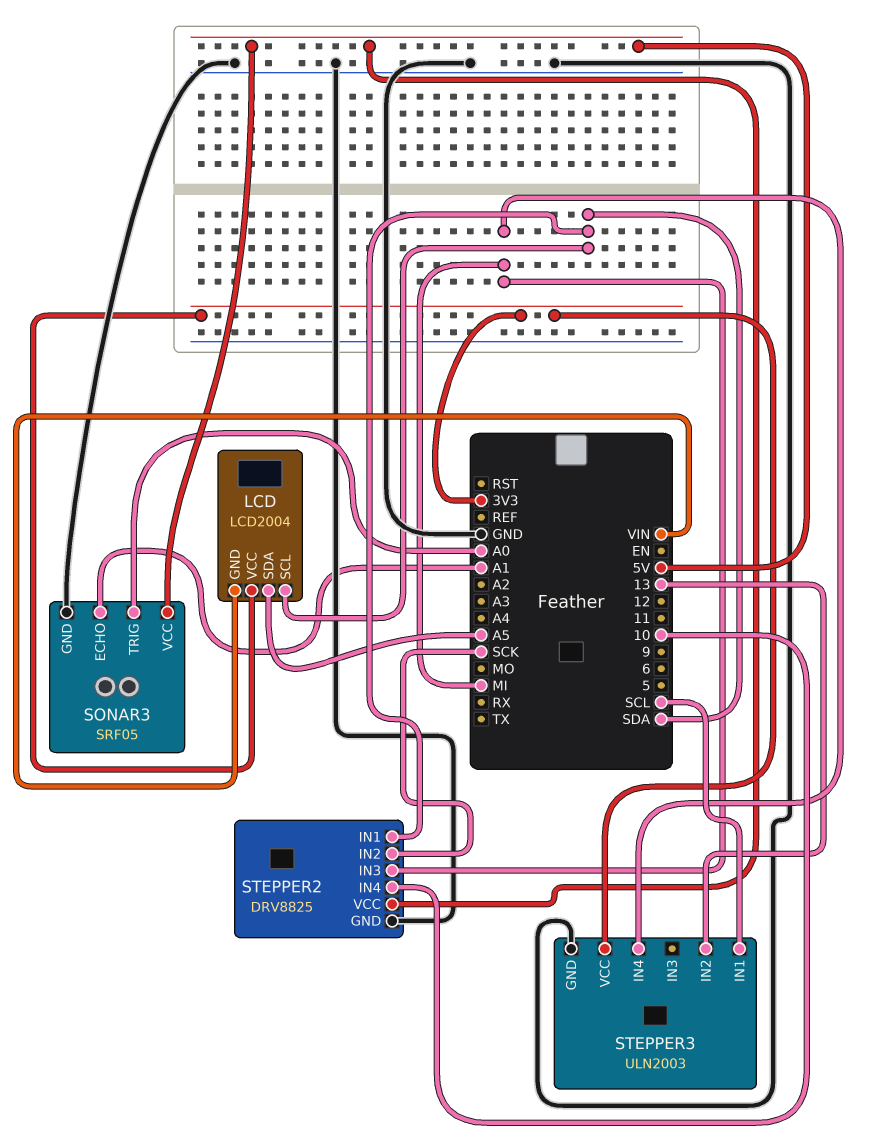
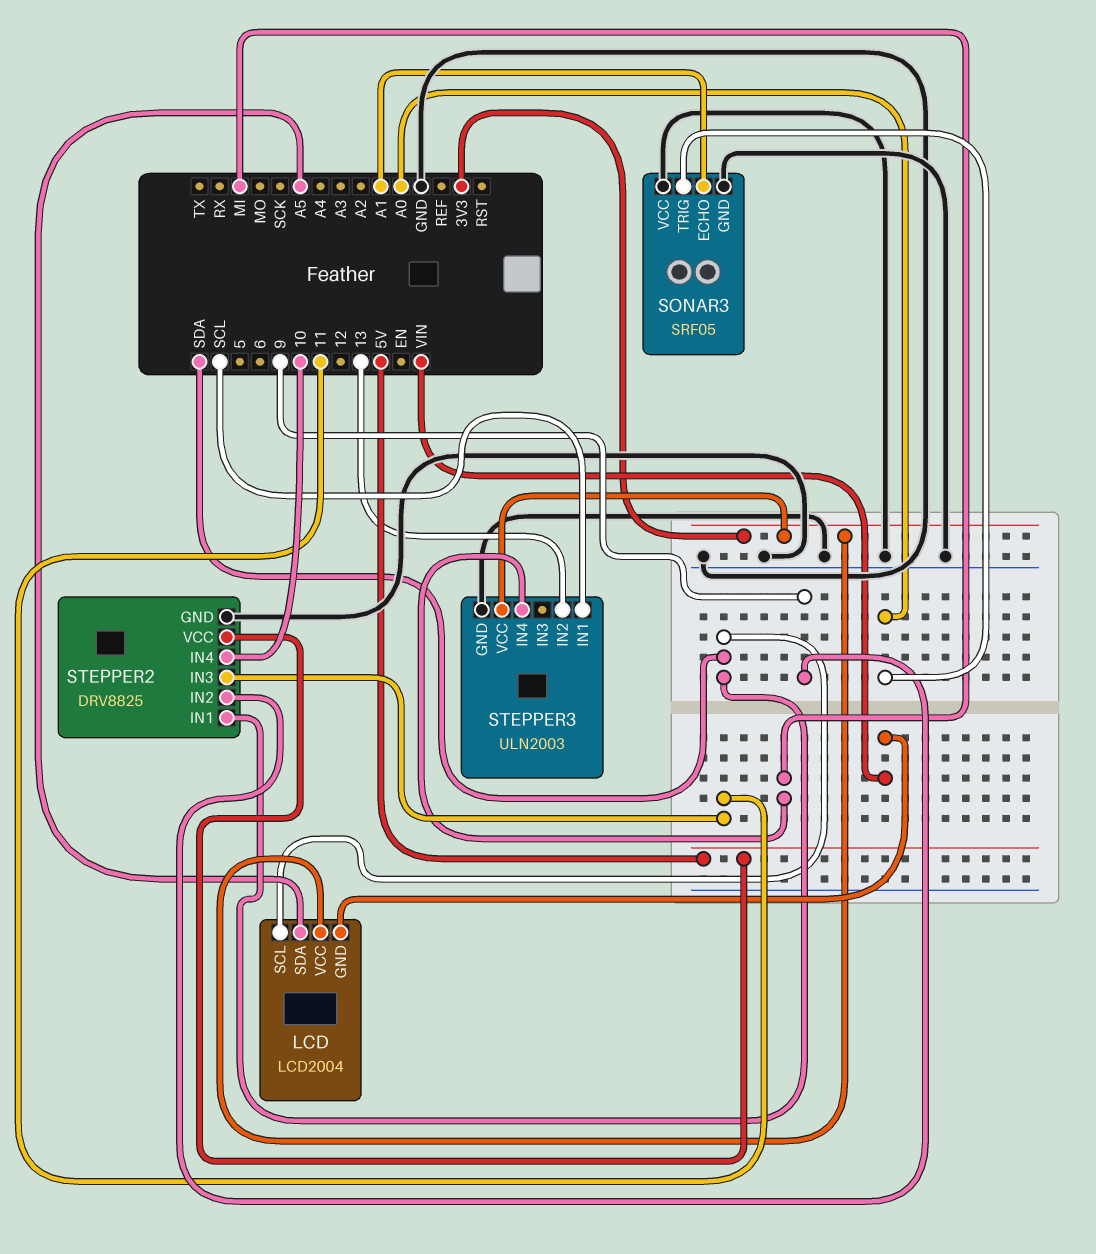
SONAR3 pin VCC: 5V -> GND
STEPPER2 pin IN2: SCK -> 9
STEPPER2 pin IN3: MI -> 11

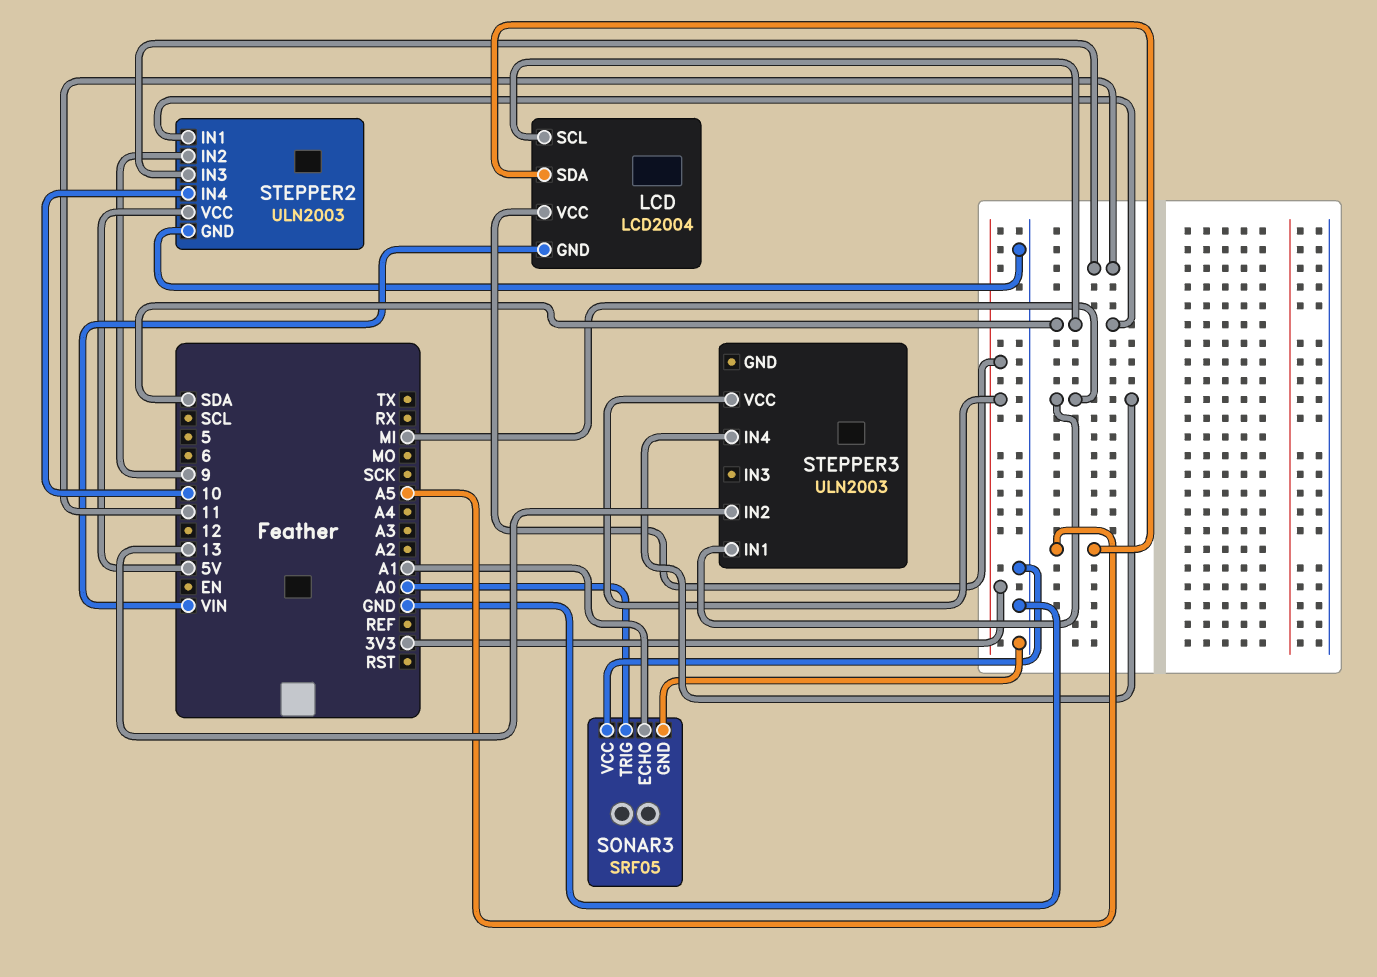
STEPPER2: DRV8825 -> ULN2003
STEPPER3 pin GND: GND -> none
STEPPER3 pin IN1: SCL -> MI

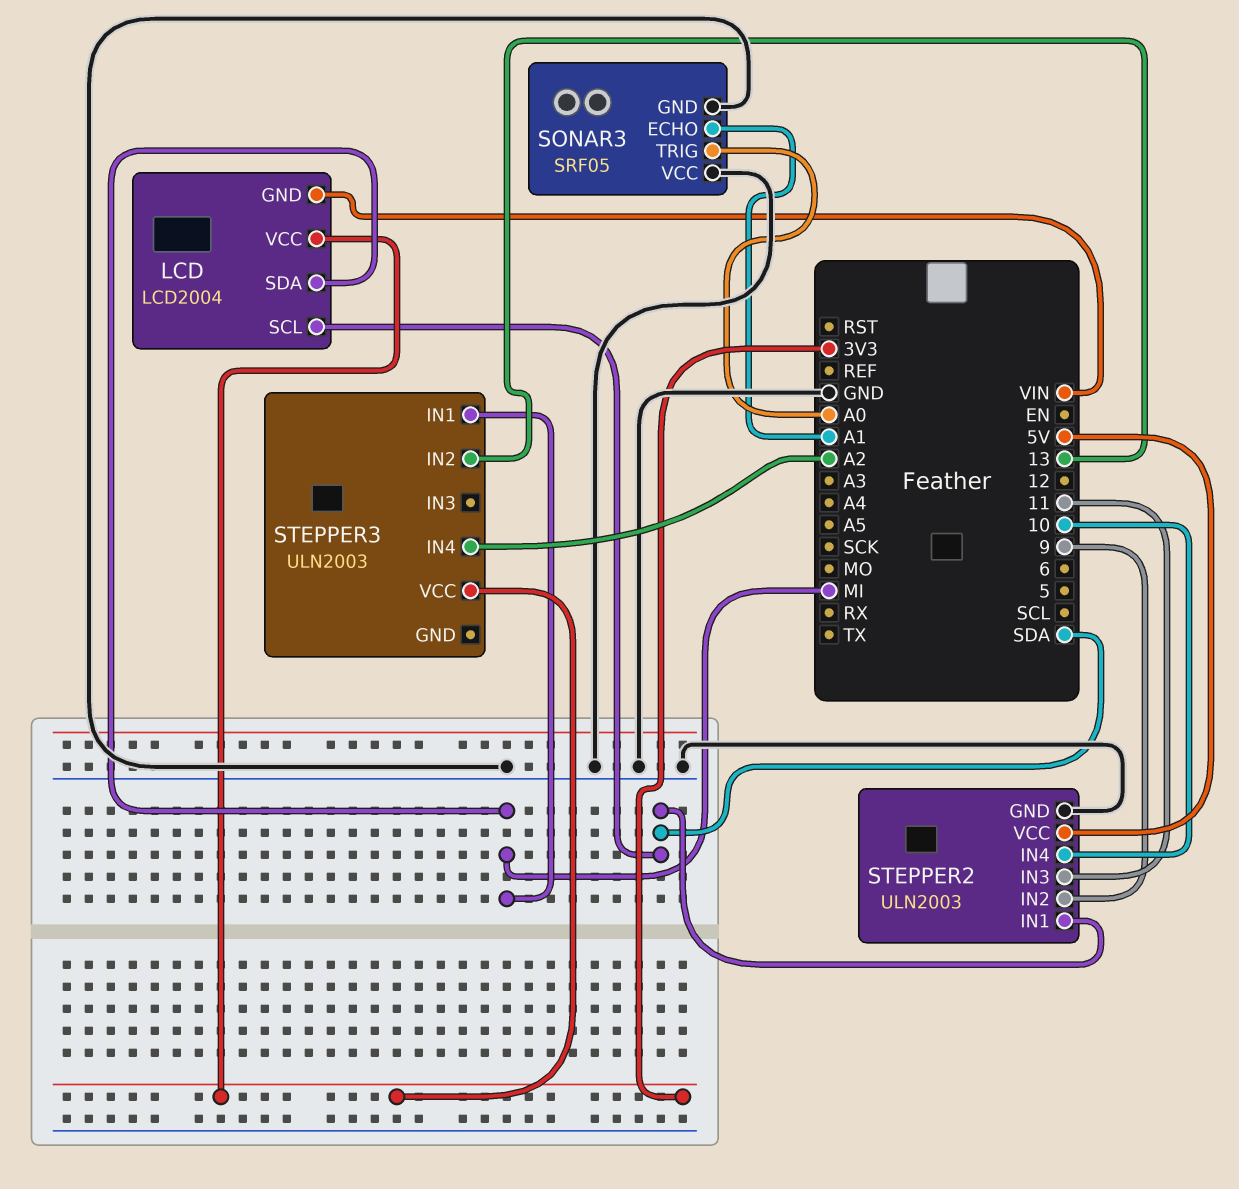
LCD pin SDA: A5 -> MI
STEPPER3 pin IN4: MI -> A2

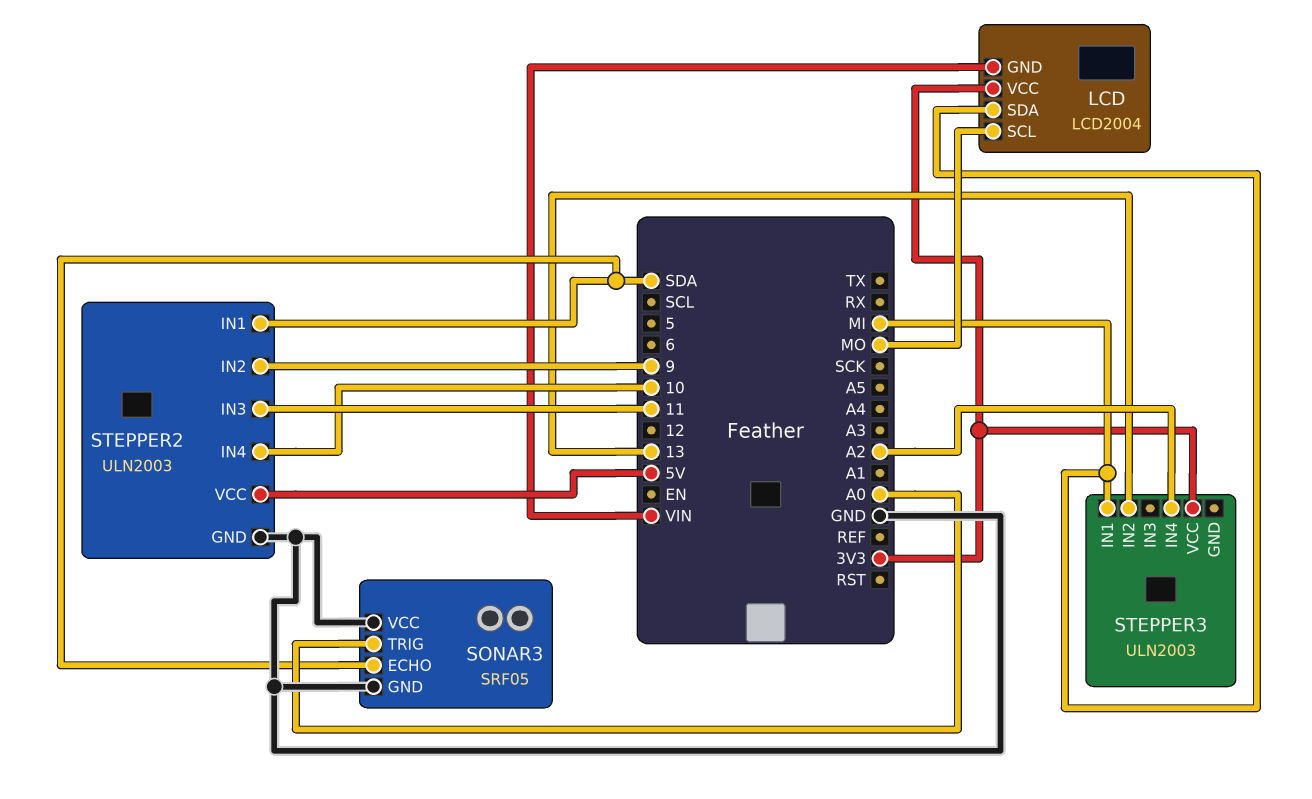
LCD pin SCL: SDA -> MO
SONAR3 pin ECHO: A1 -> SDA

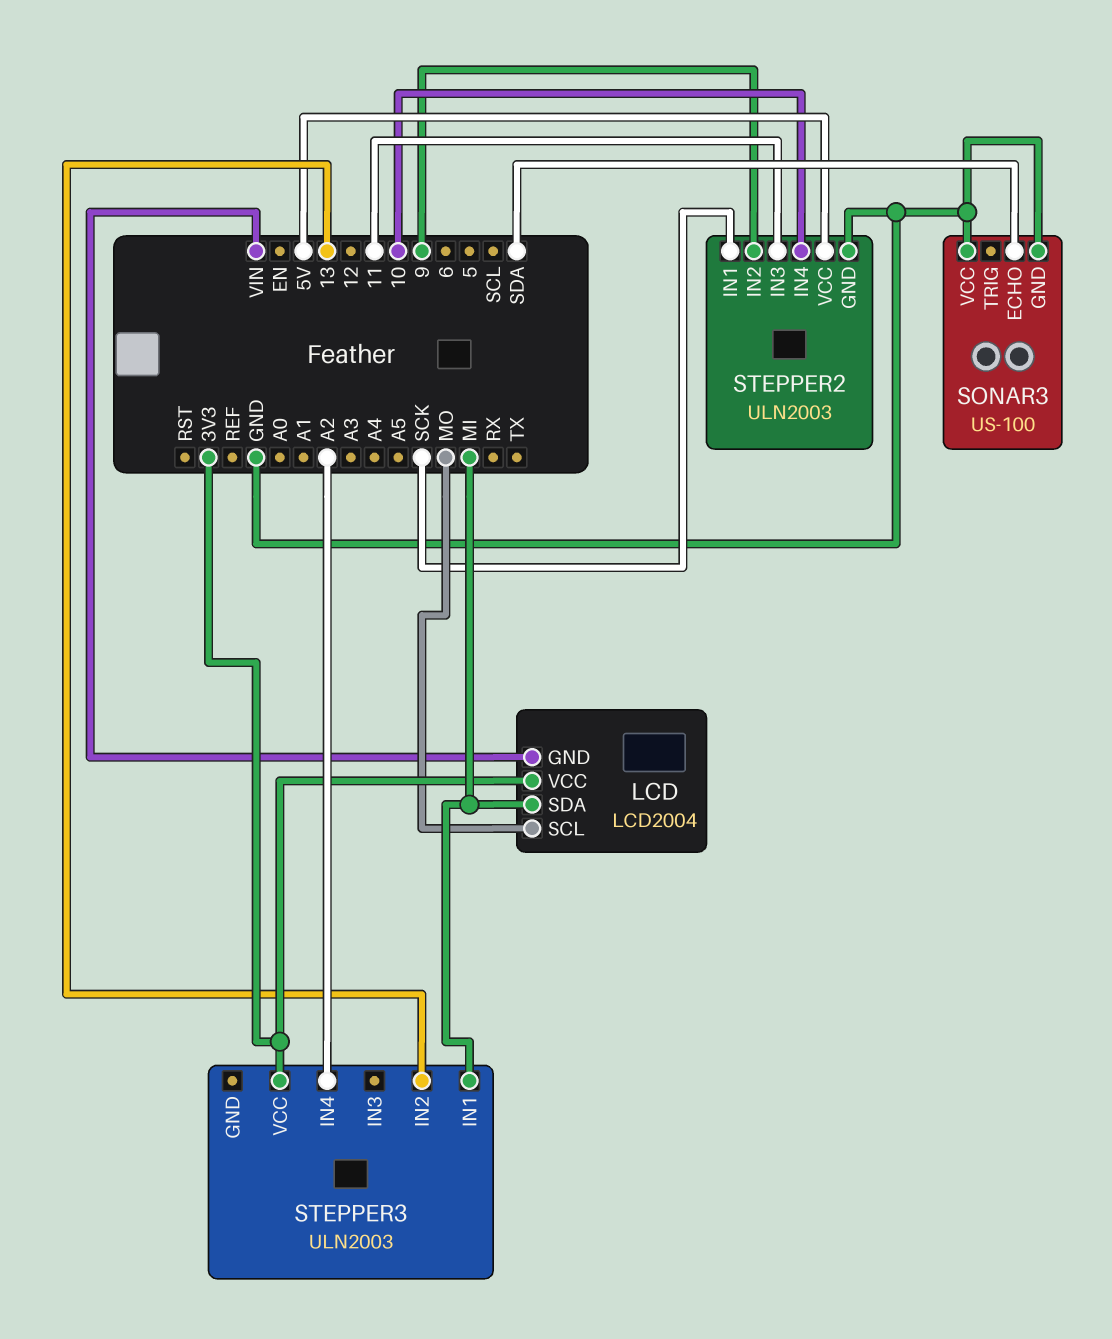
SONAR3: SRF05 -> US-100
SONAR3 pin TRIG: A0 -> none
STEPPER2 pin IN1: SDA -> SCK

